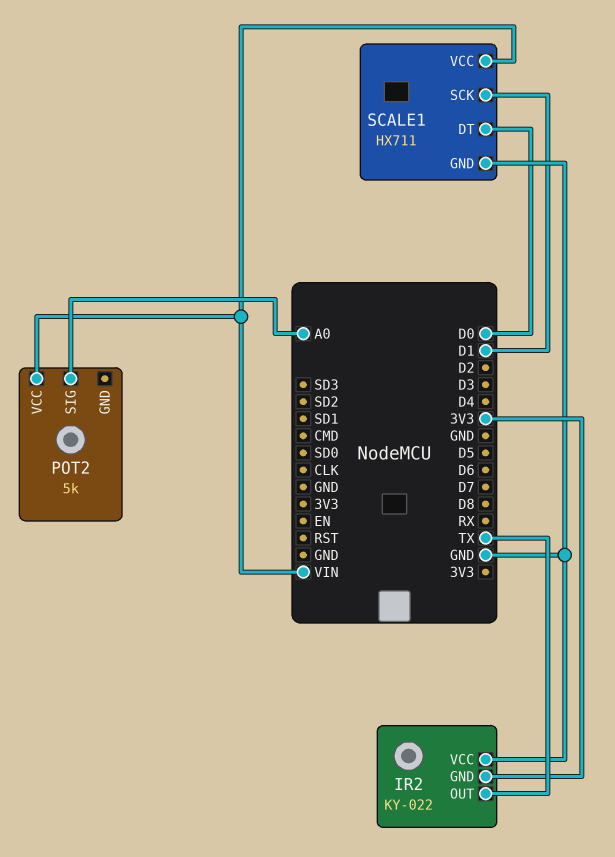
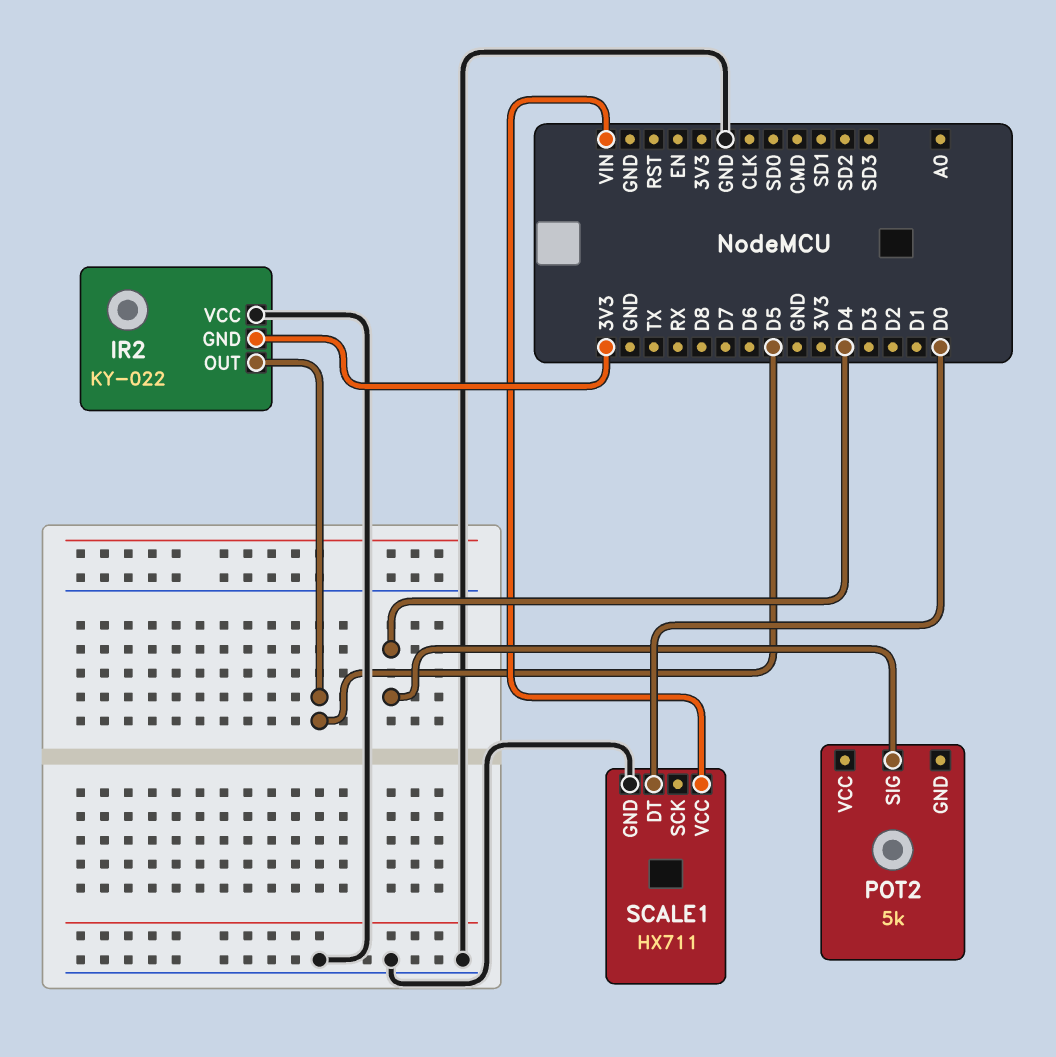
IR2 pin OUT: TX -> D5
POT2 pin SIG: A0 -> D4
POT2 pin VCC: VIN -> none
SCALE1 pin SCK: D1 -> none

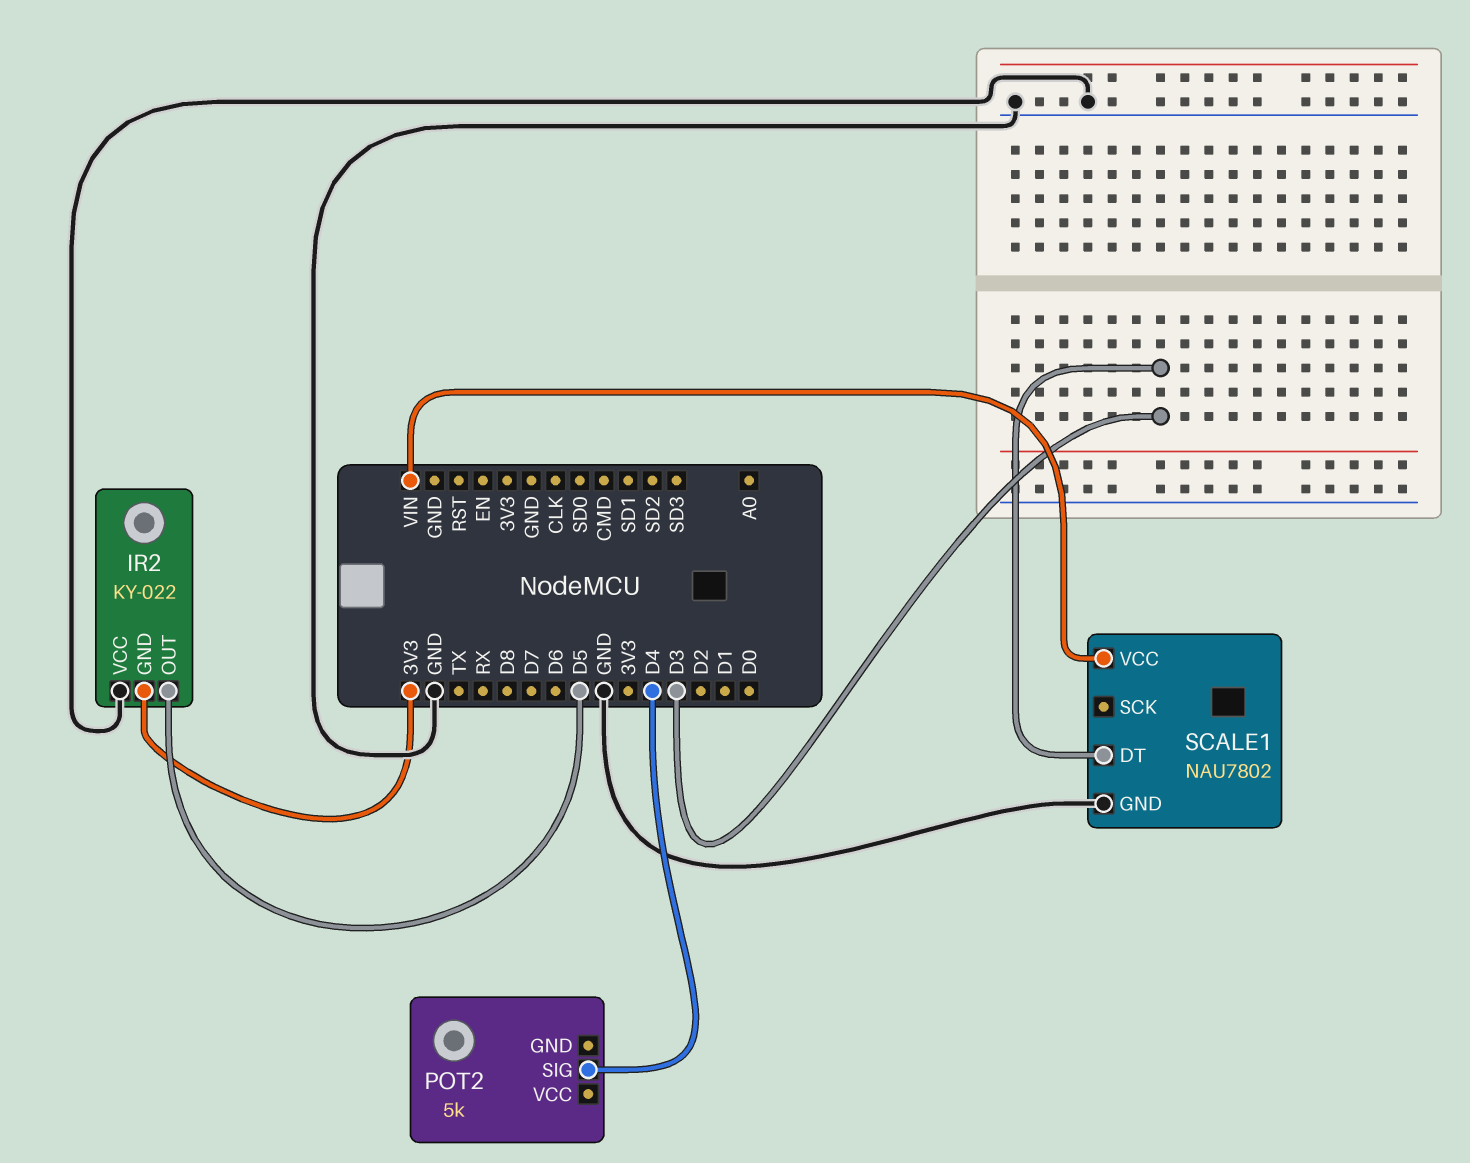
SCALE1: HX711 -> NAU7802
SCALE1 pin DT: D0 -> D3

